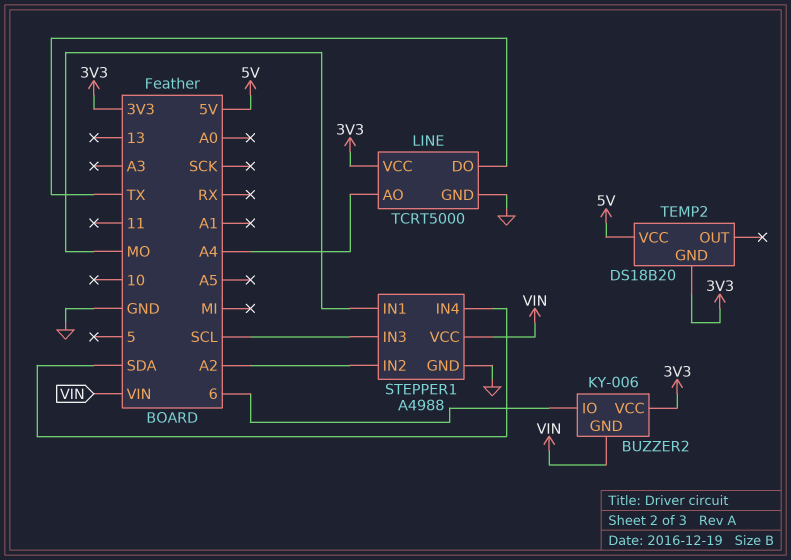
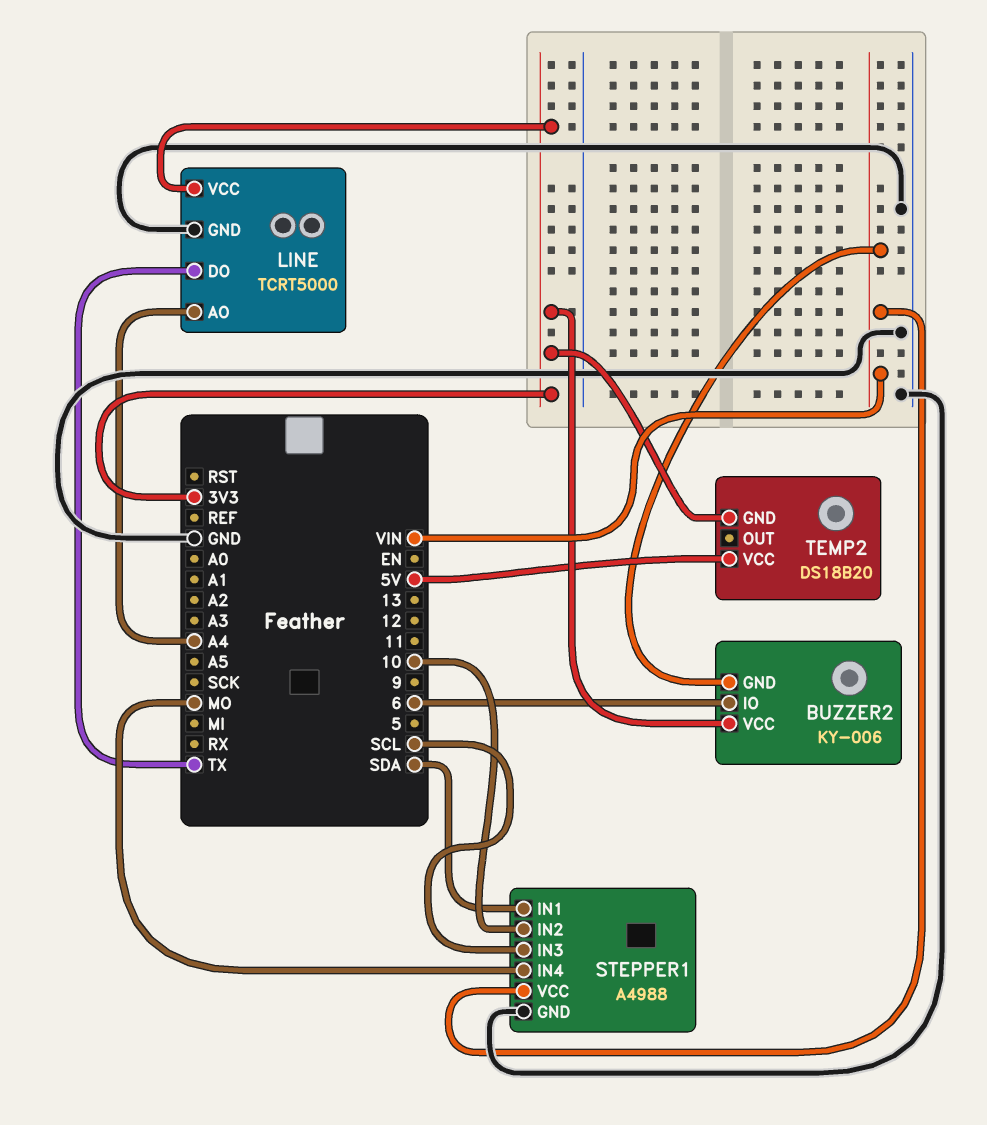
STEPPER1 pin IN1: MO -> SDA
STEPPER1 pin IN2: A2 -> 10
STEPPER1 pin IN4: SDA -> MO

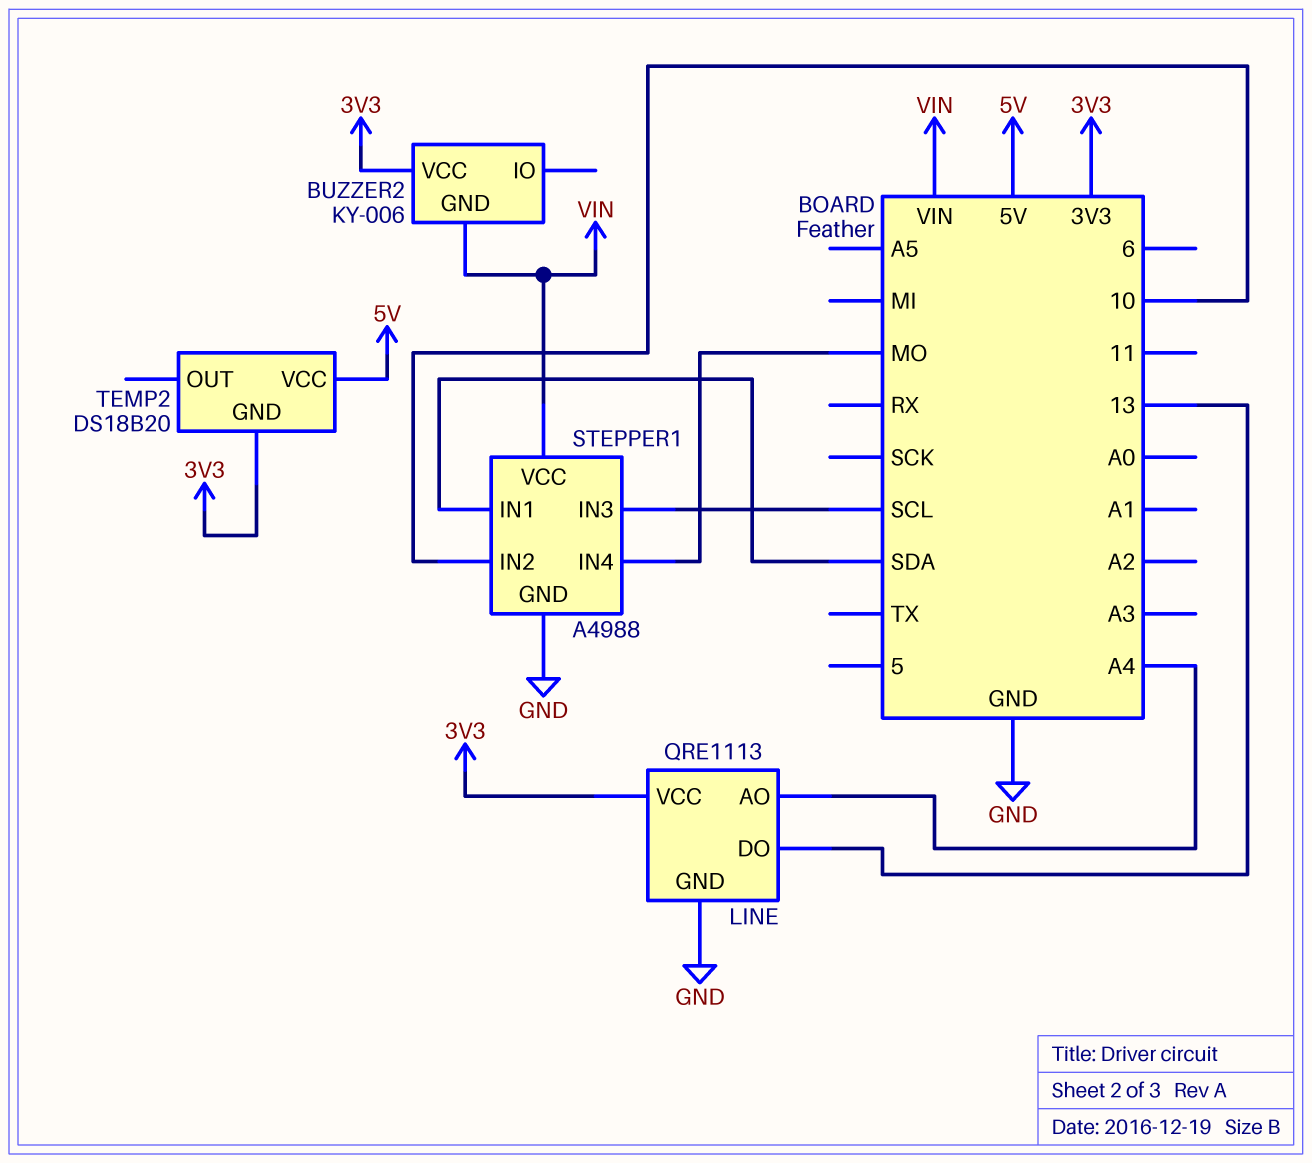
BUZZER2 pin IO: 6 -> none
LINE: TCRT5000 -> QRE1113
LINE pin DO: TX -> 13

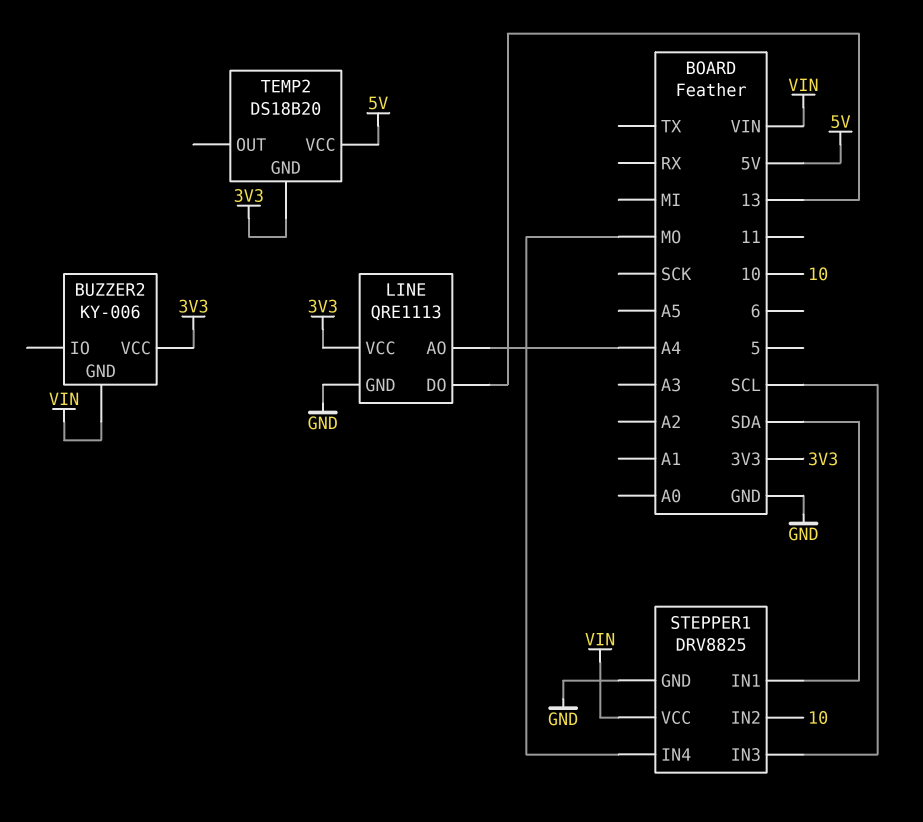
STEPPER1: A4988 -> DRV8825

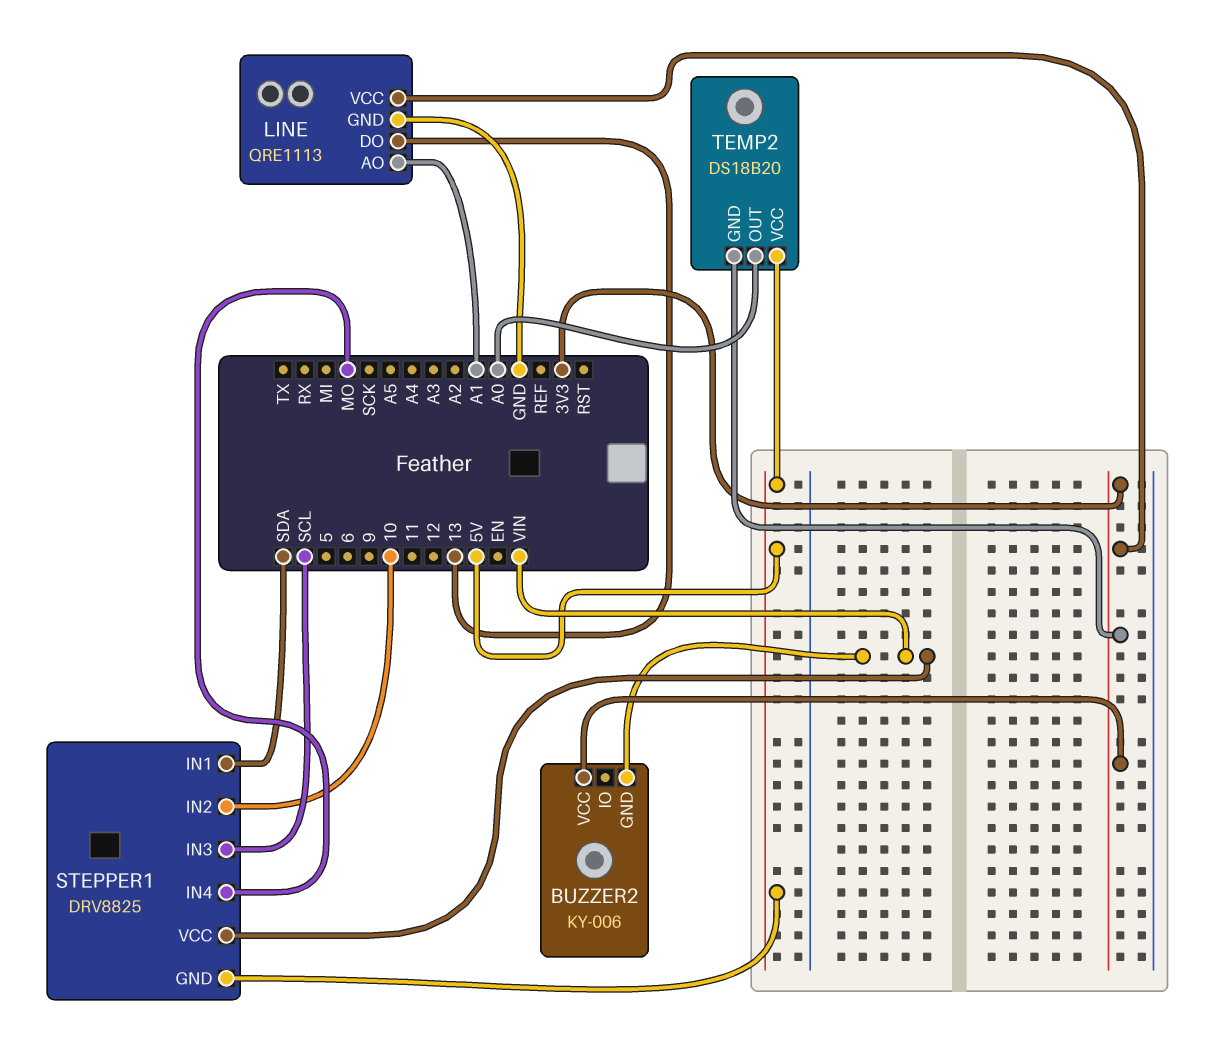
LINE pin AO: A4 -> A1
STEPPER1 pin GND: GND -> 5V
TEMP2 pin OUT: none -> A0

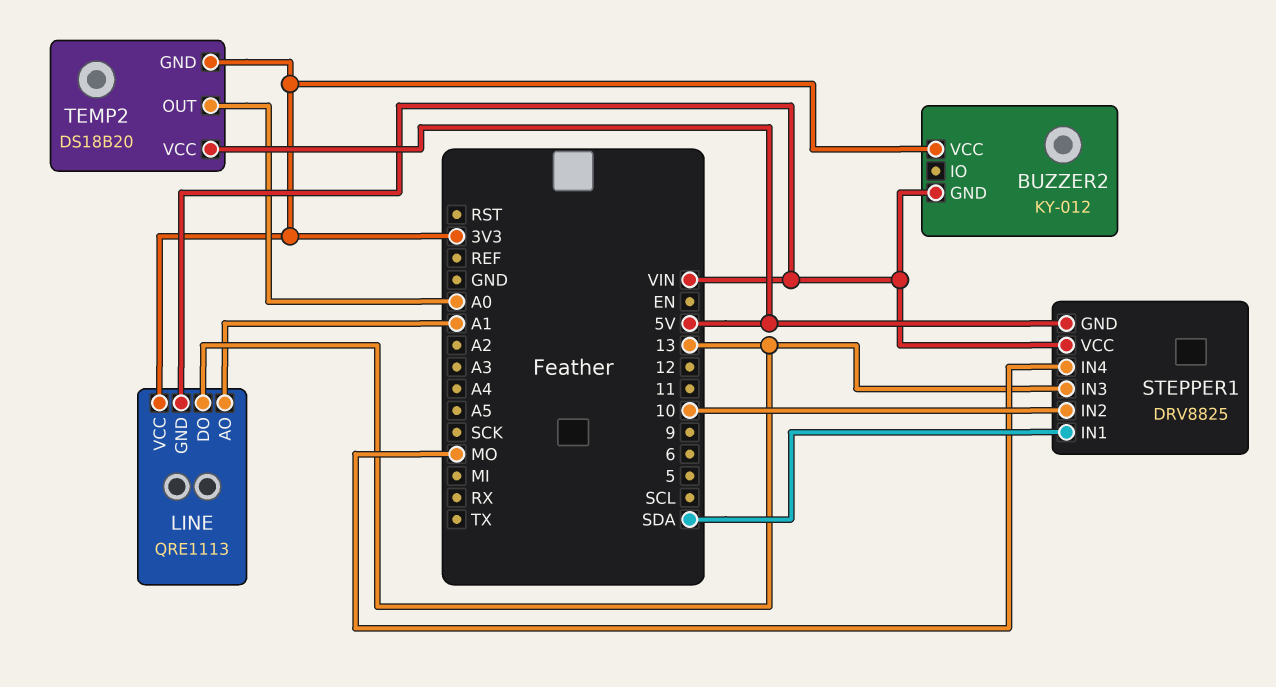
BUZZER2: KY-006 -> KY-012
LINE pin GND: GND -> VIN
STEPPER1 pin IN3: SCL -> 13

